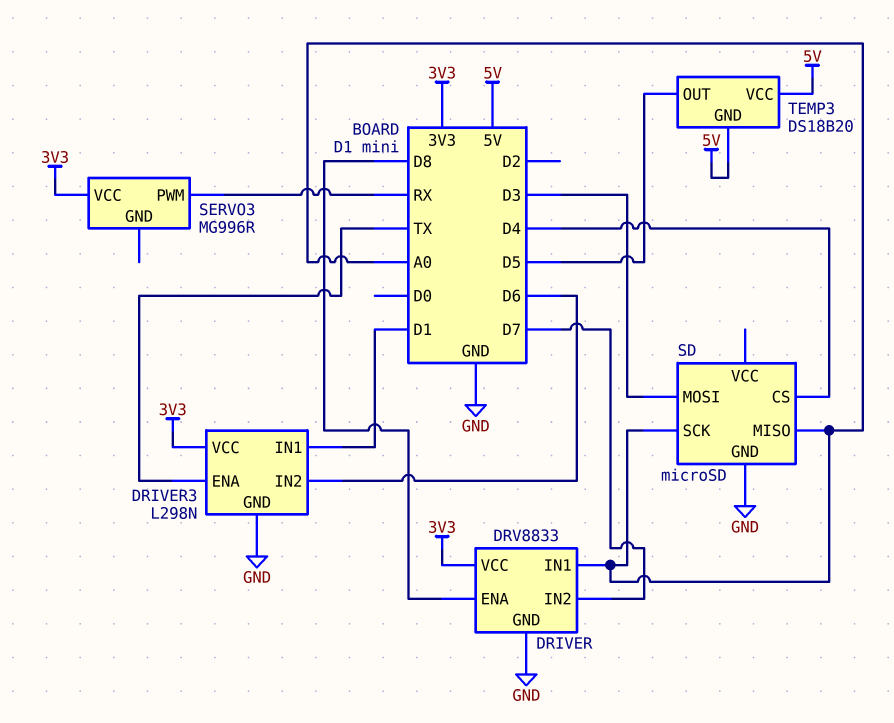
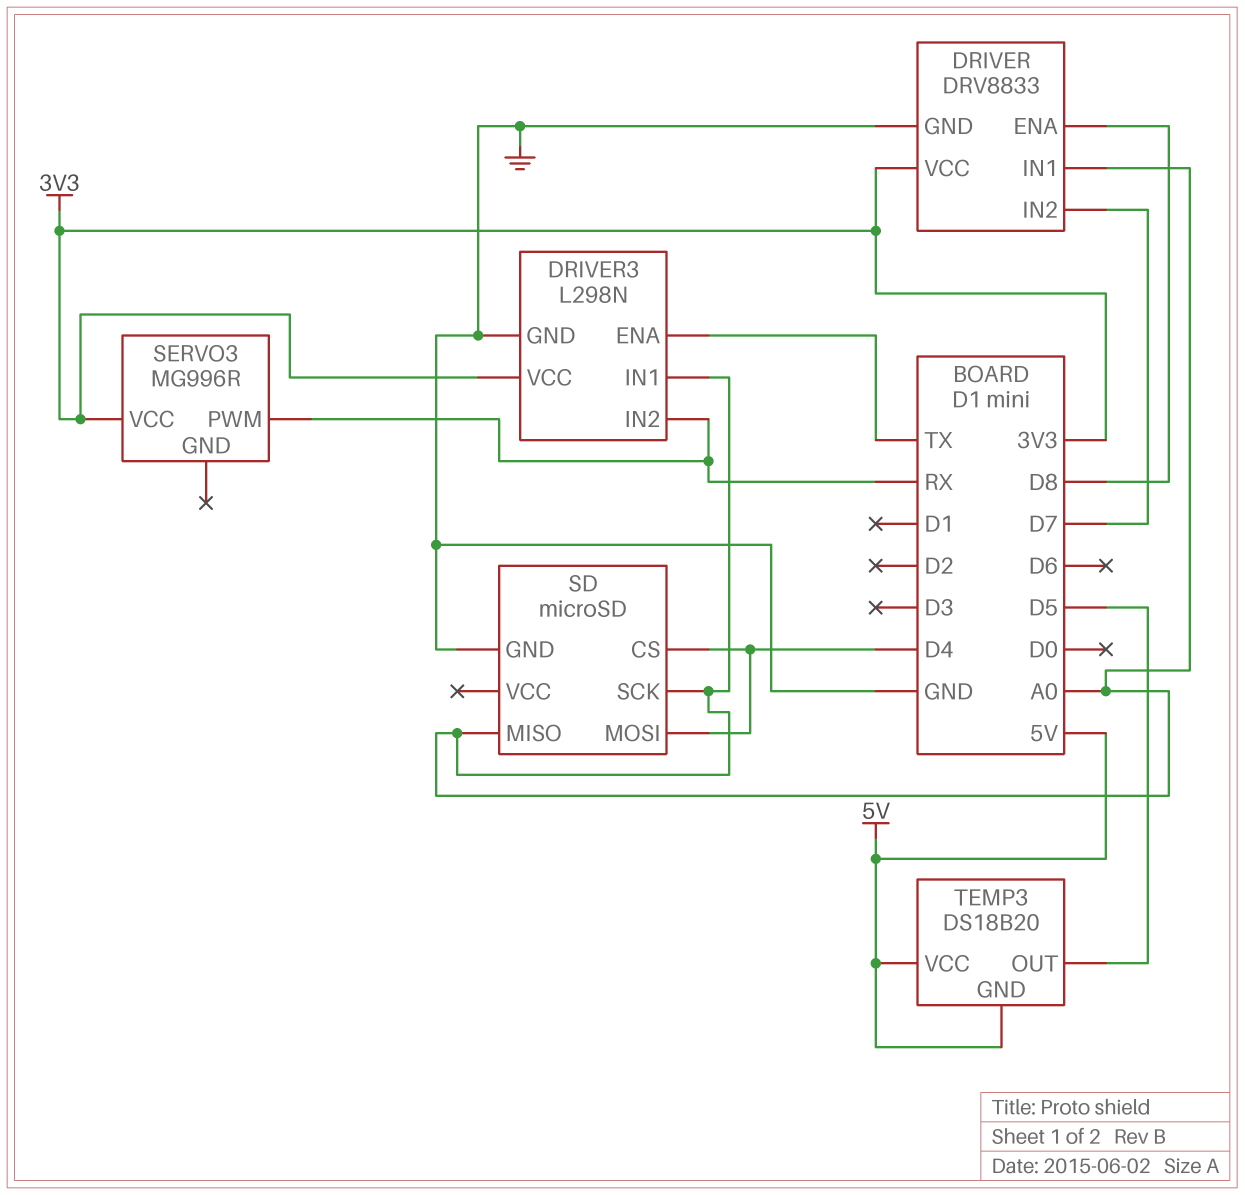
DRIVER3 pin IN1: D1 -> A0
DRIVER3 pin IN2: D6 -> RX
SD pin MOSI: D3 -> D4

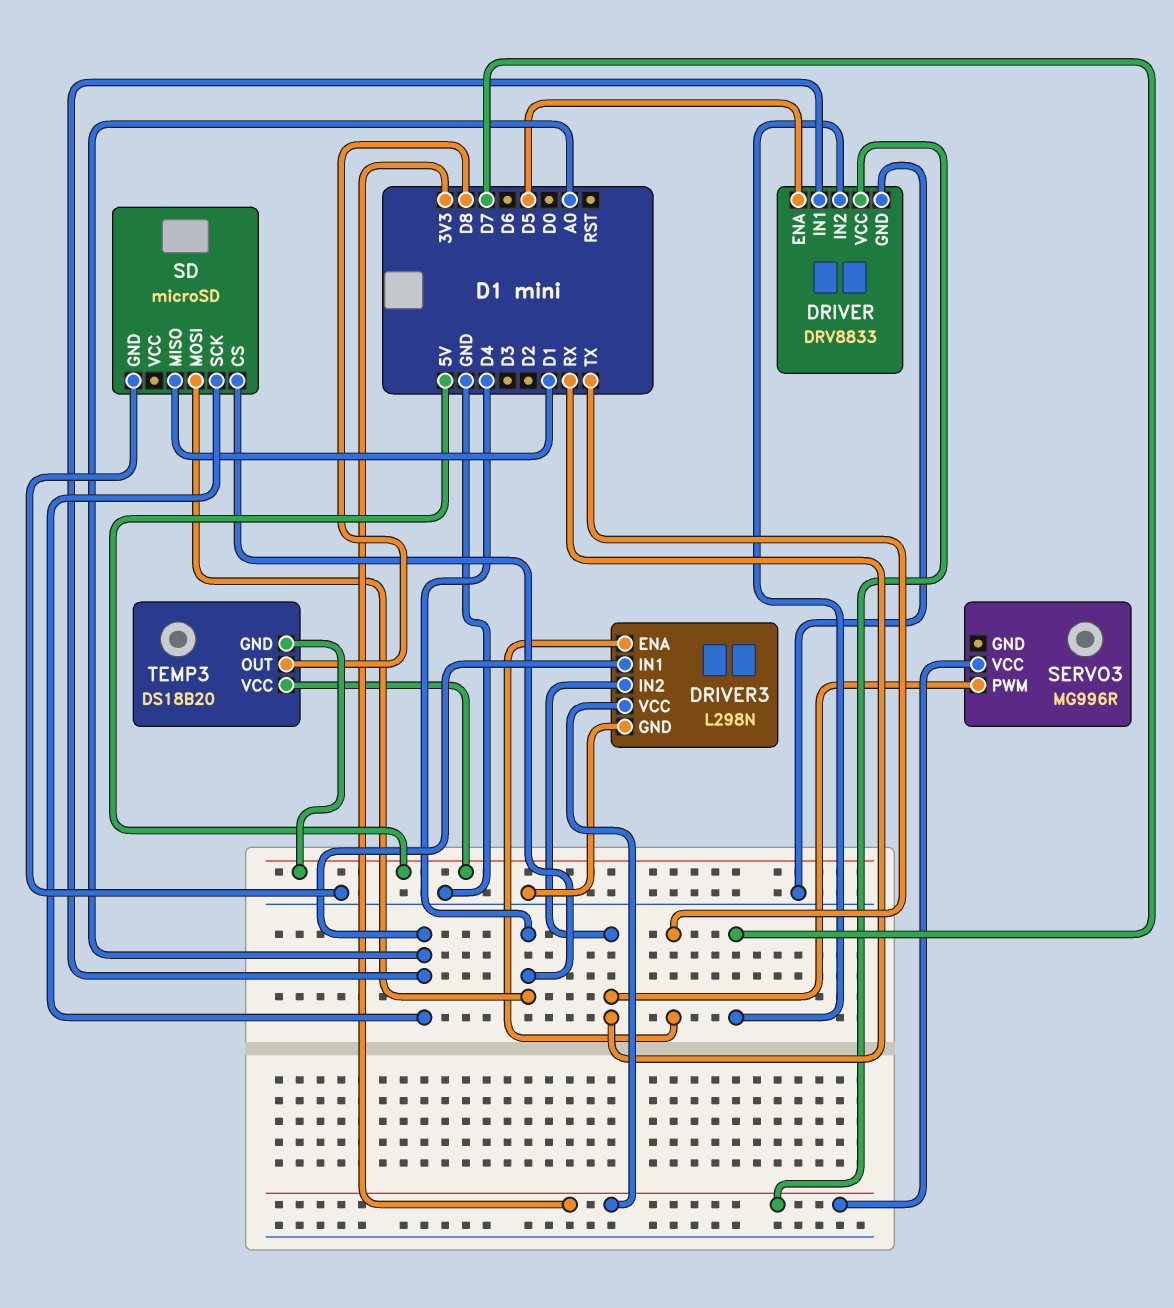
DRIVER pin ENA: D8 -> D5
SD pin MISO: A0 -> D1
TEMP3 pin OUT: D5 -> D8

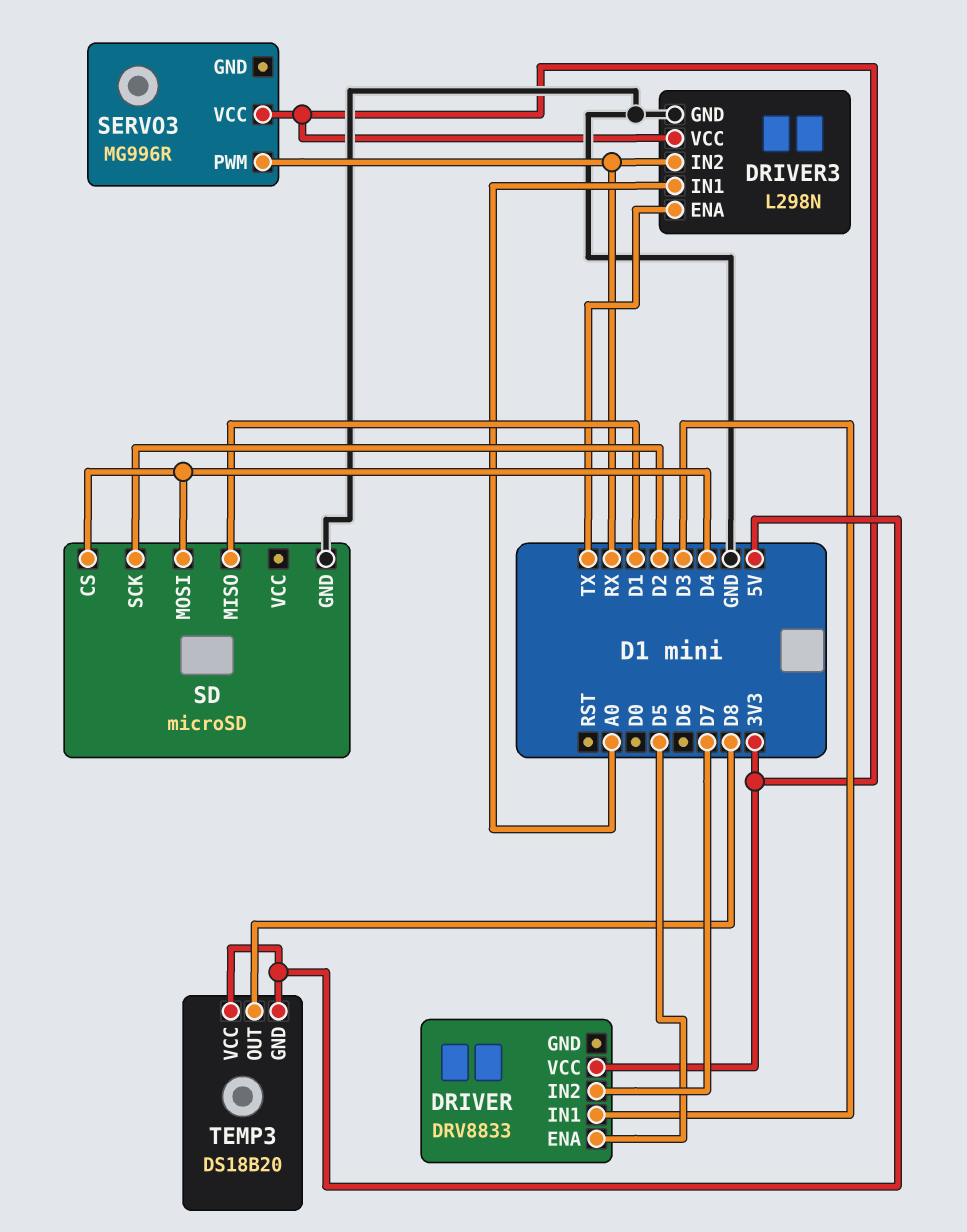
DRIVER pin GND: GND -> none
DRIVER pin IN1: A0 -> D3
SD pin SCK: A0 -> D2

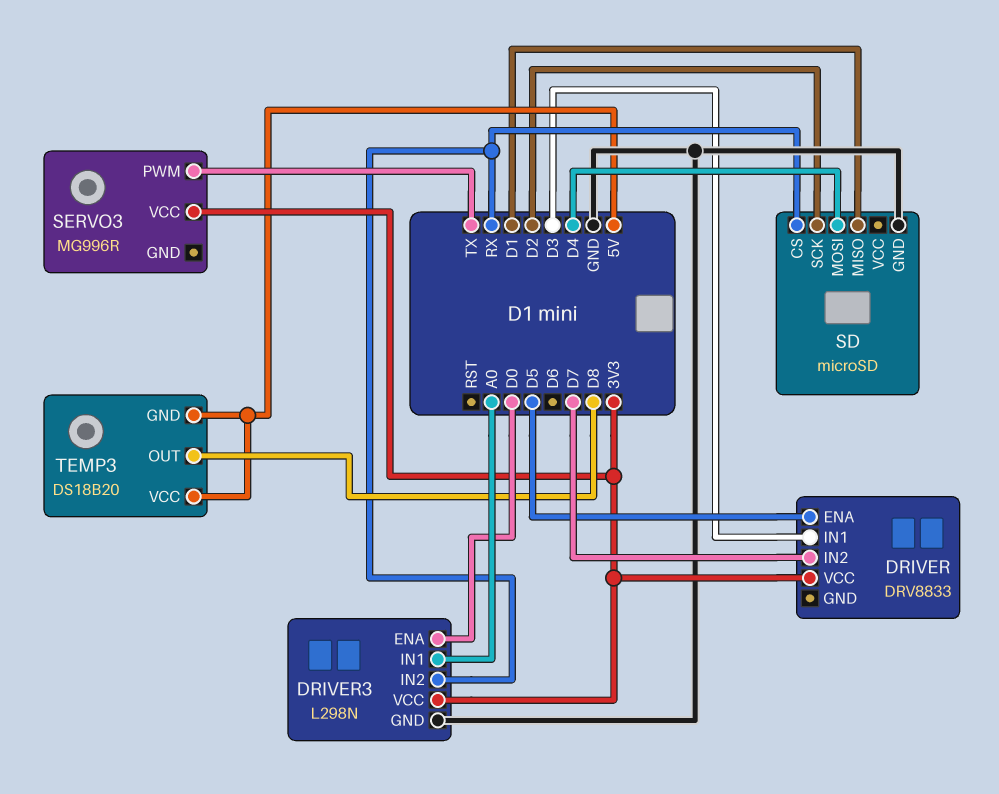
DRIVER3 pin ENA: TX -> D0
SD pin CS: D4 -> RX
SERVO3 pin PWM: RX -> TX

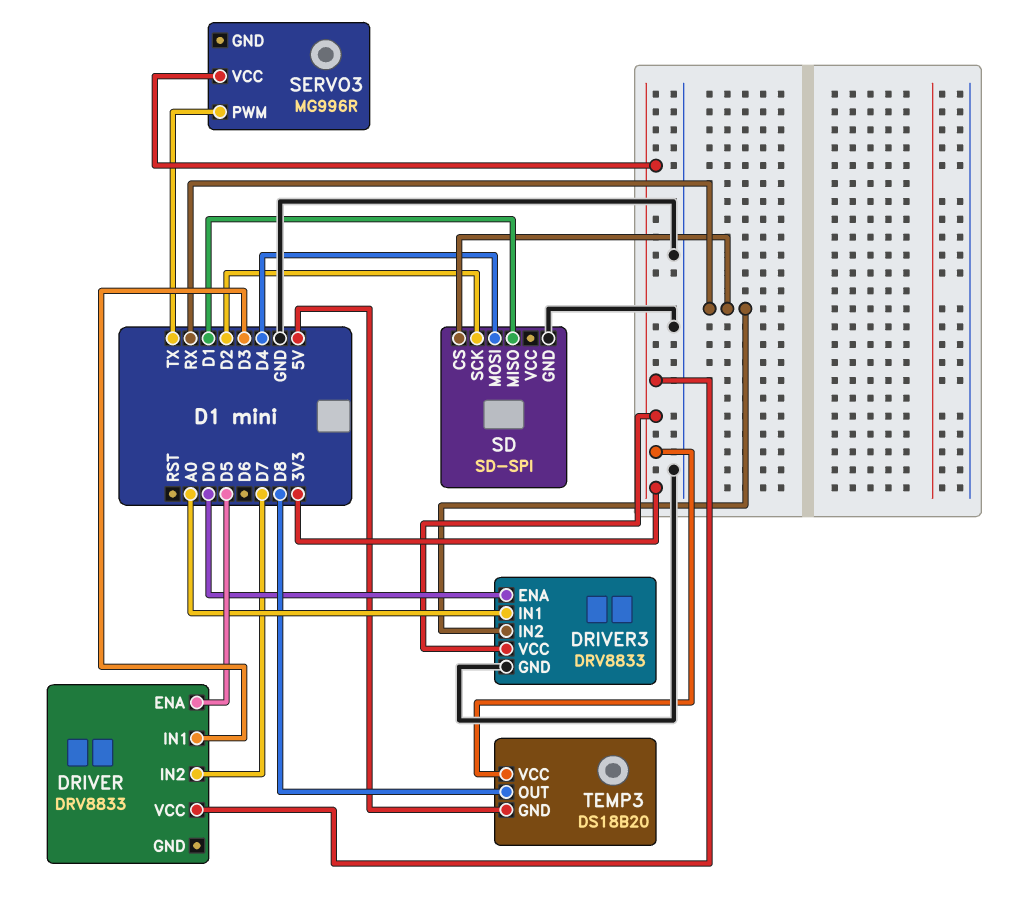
DRIVER3: L298N -> DRV8833
SD: microSD -> SD-SPI
TEMP3 pin VCC: 5V -> 3V3

